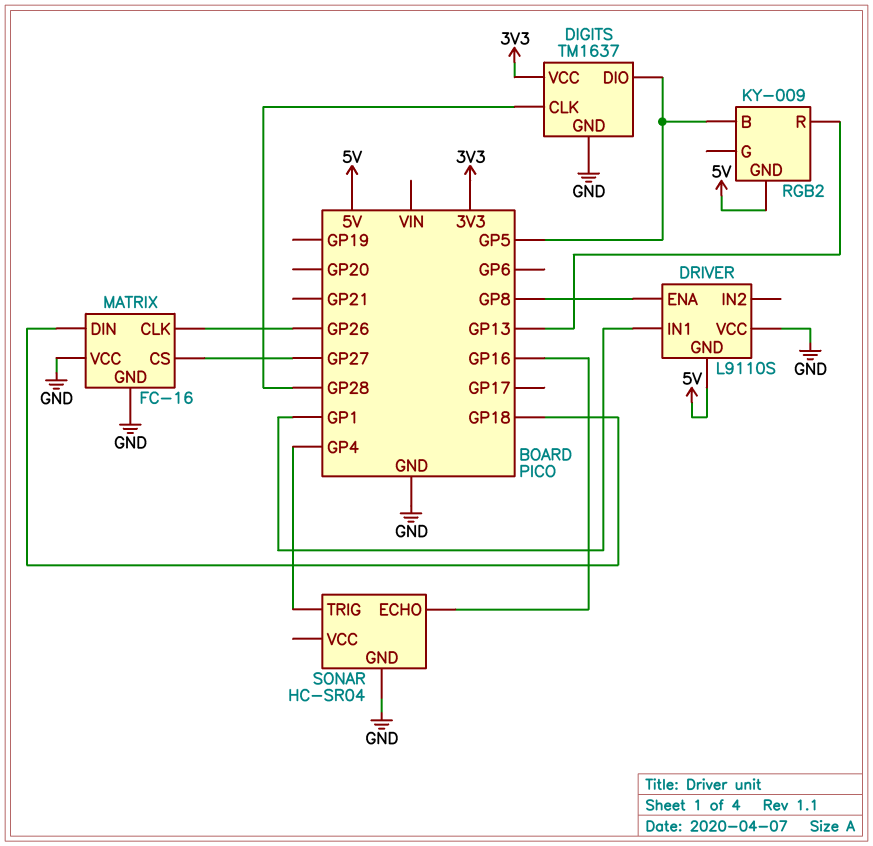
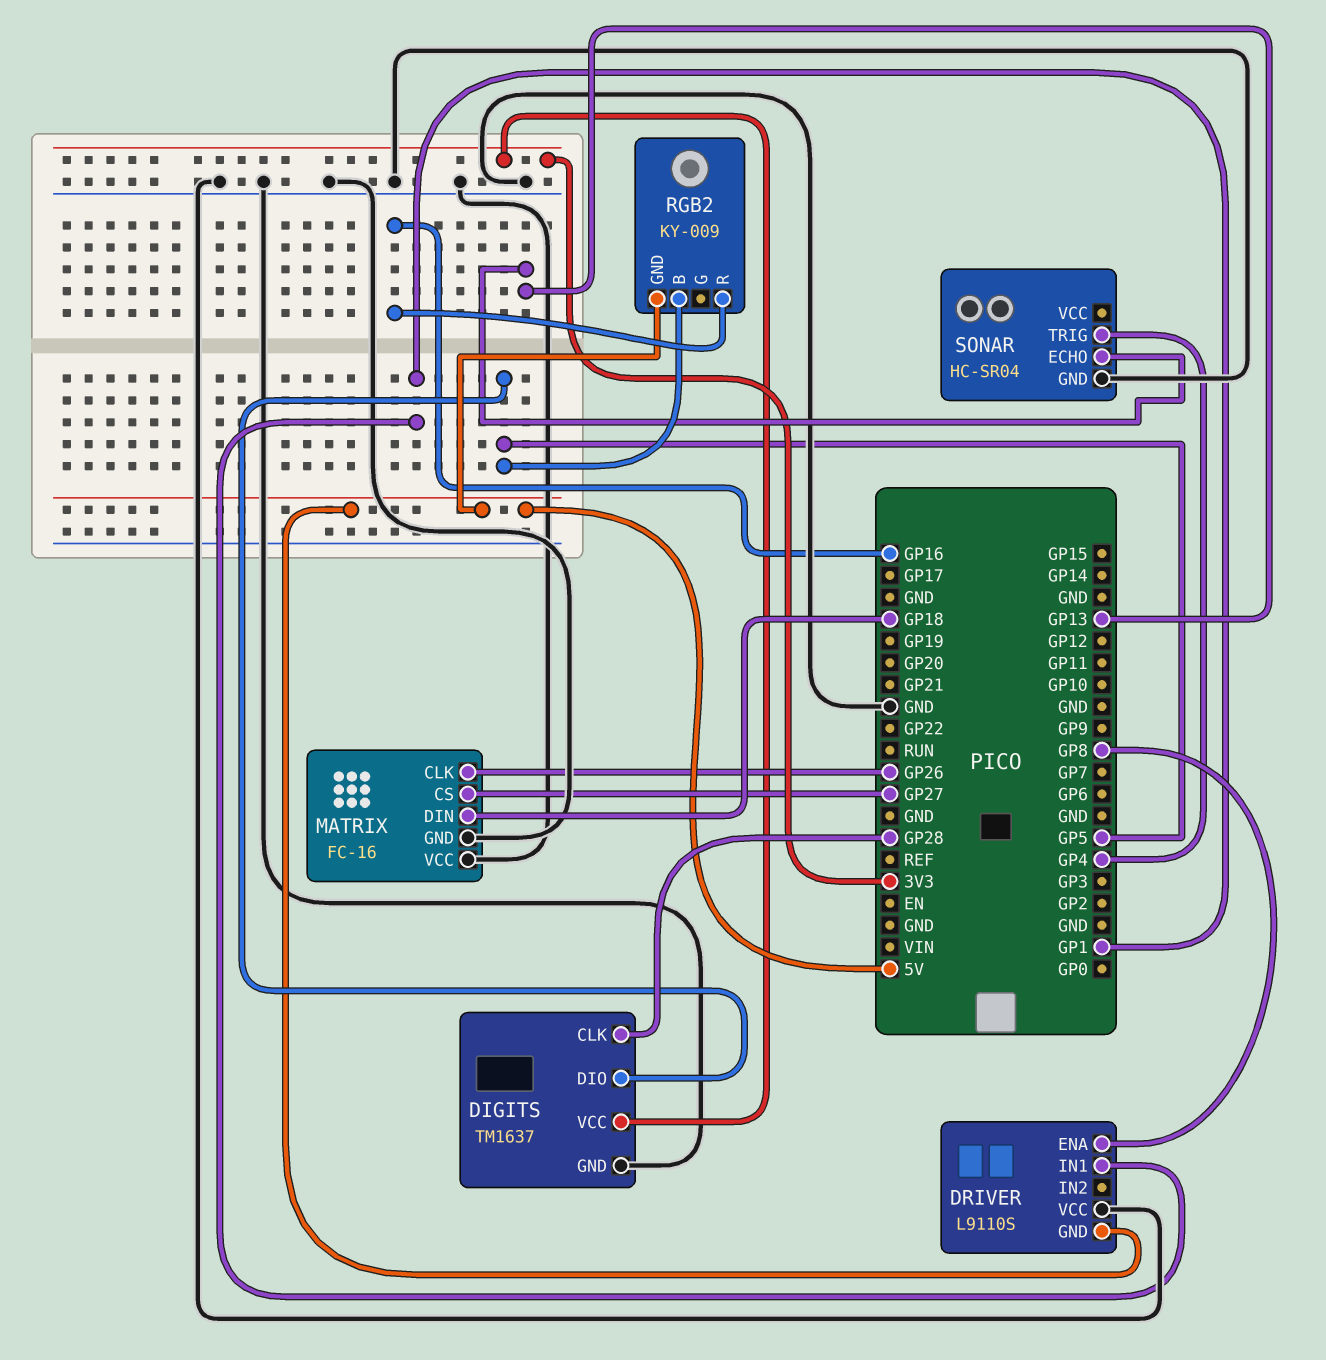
RGB2 pin R: GP13 -> GP16
SONAR pin ECHO: GP16 -> GP13

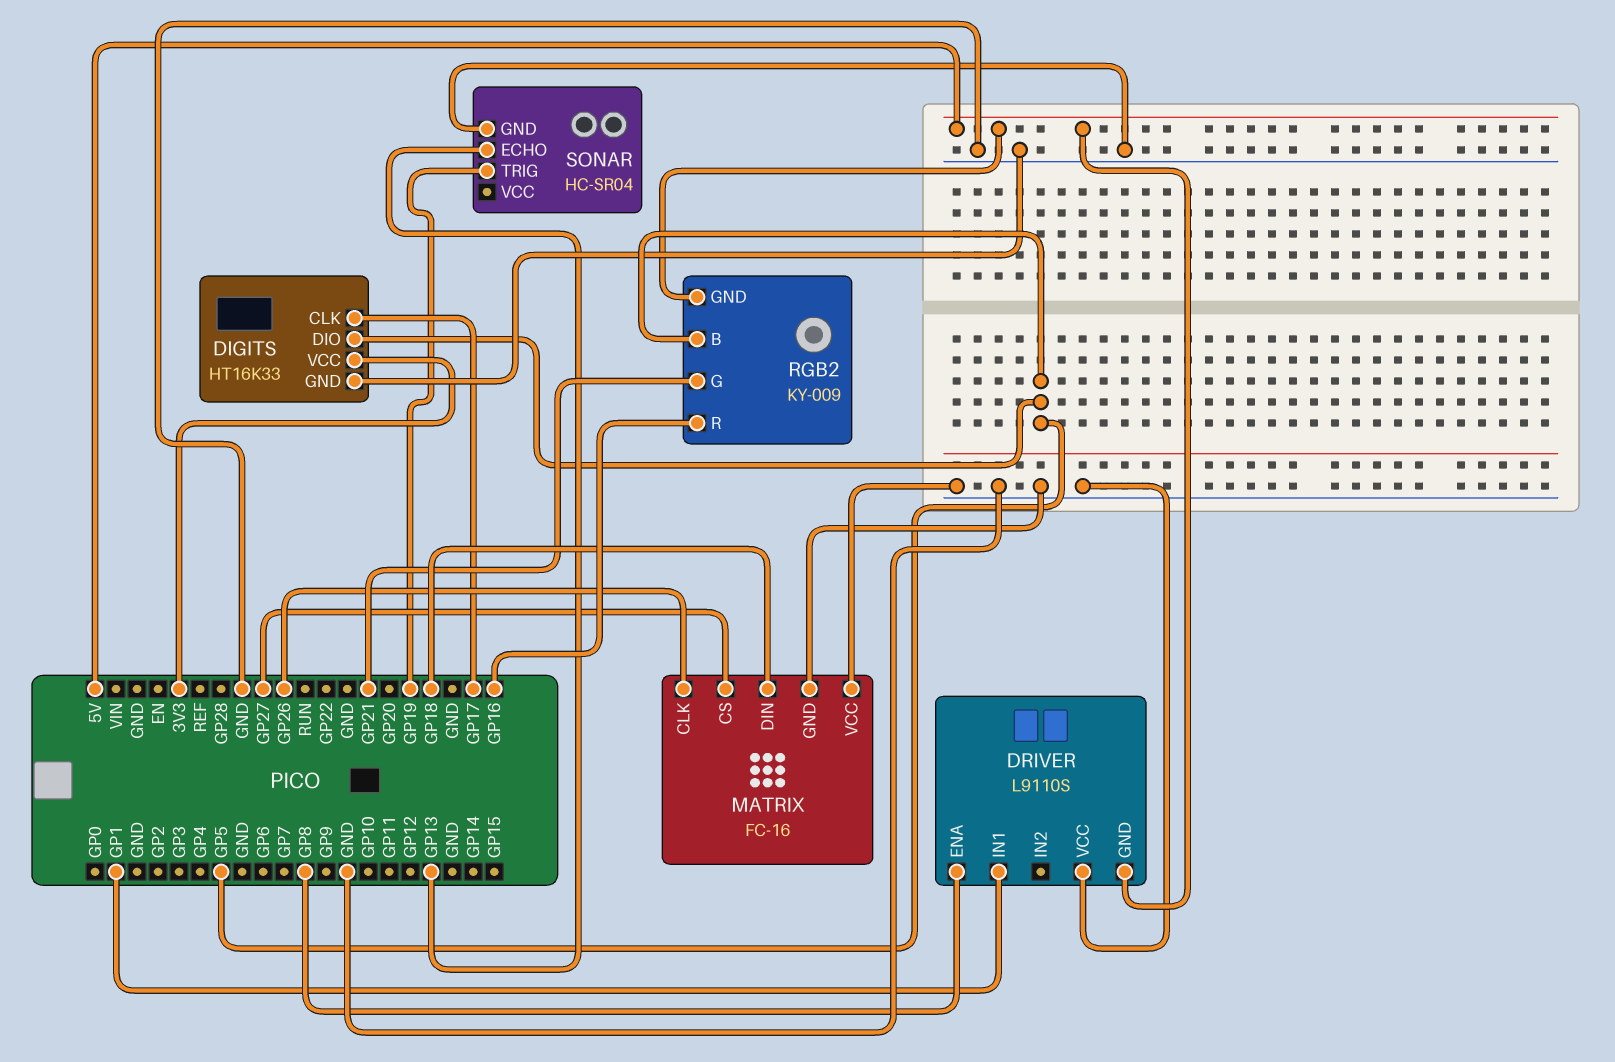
DIGITS: TM1637 -> HT16K33
DIGITS pin CLK: GP28 -> GP17
RGB2 pin G: none -> GP21
SONAR pin TRIG: GP4 -> GP19

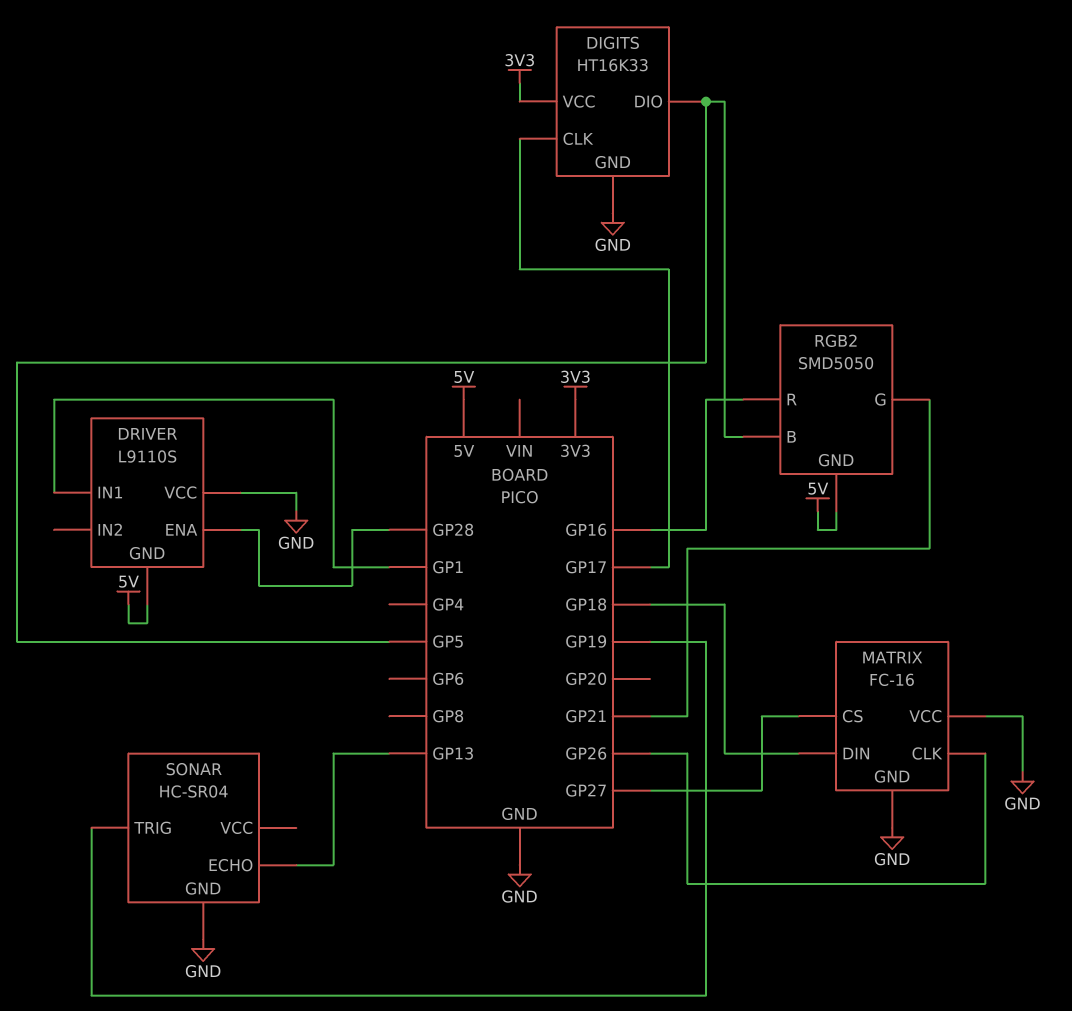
DRIVER pin ENA: GP8 -> GP28
RGB2: KY-009 -> SMD5050

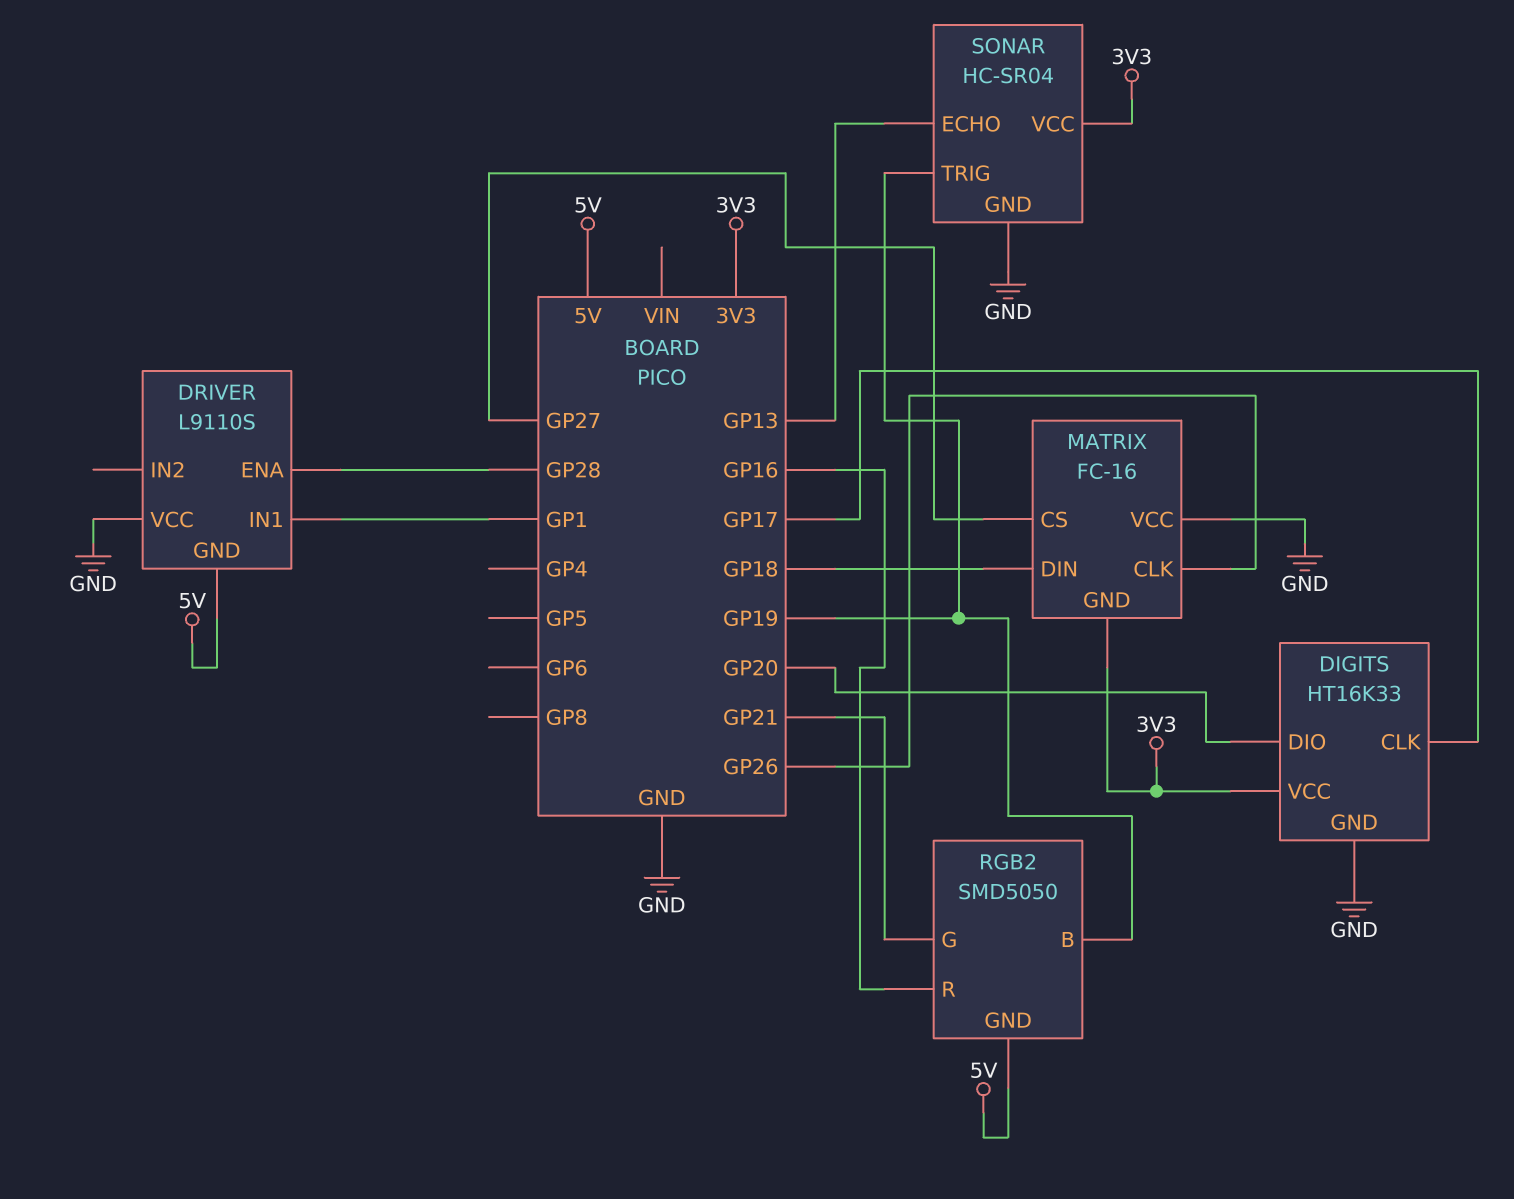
DIGITS pin DIO: GP5 -> GP20
MATRIX pin GND: GND -> 3V3
RGB2 pin B: GP5 -> GP19
SONAR pin VCC: none -> 3V3

